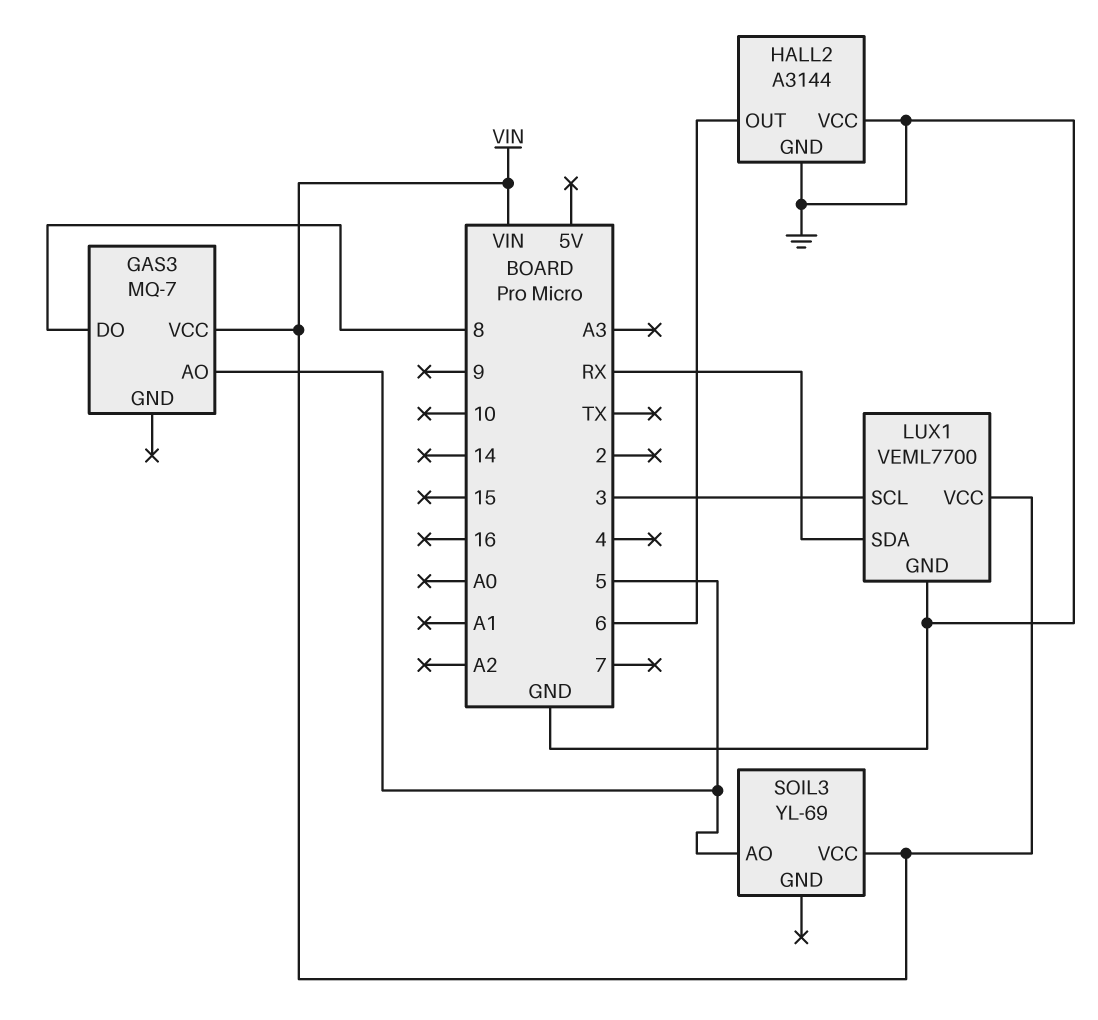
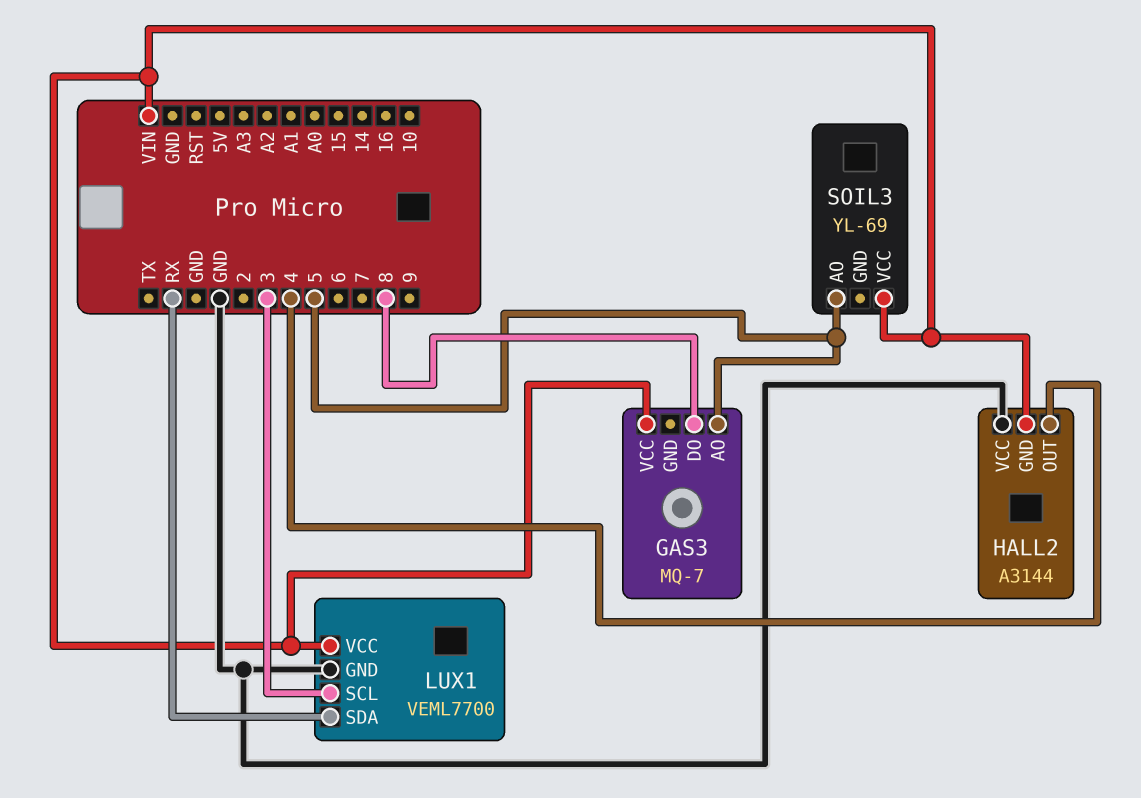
HALL2 pin GND: GND -> VIN
HALL2 pin OUT: 6 -> 4

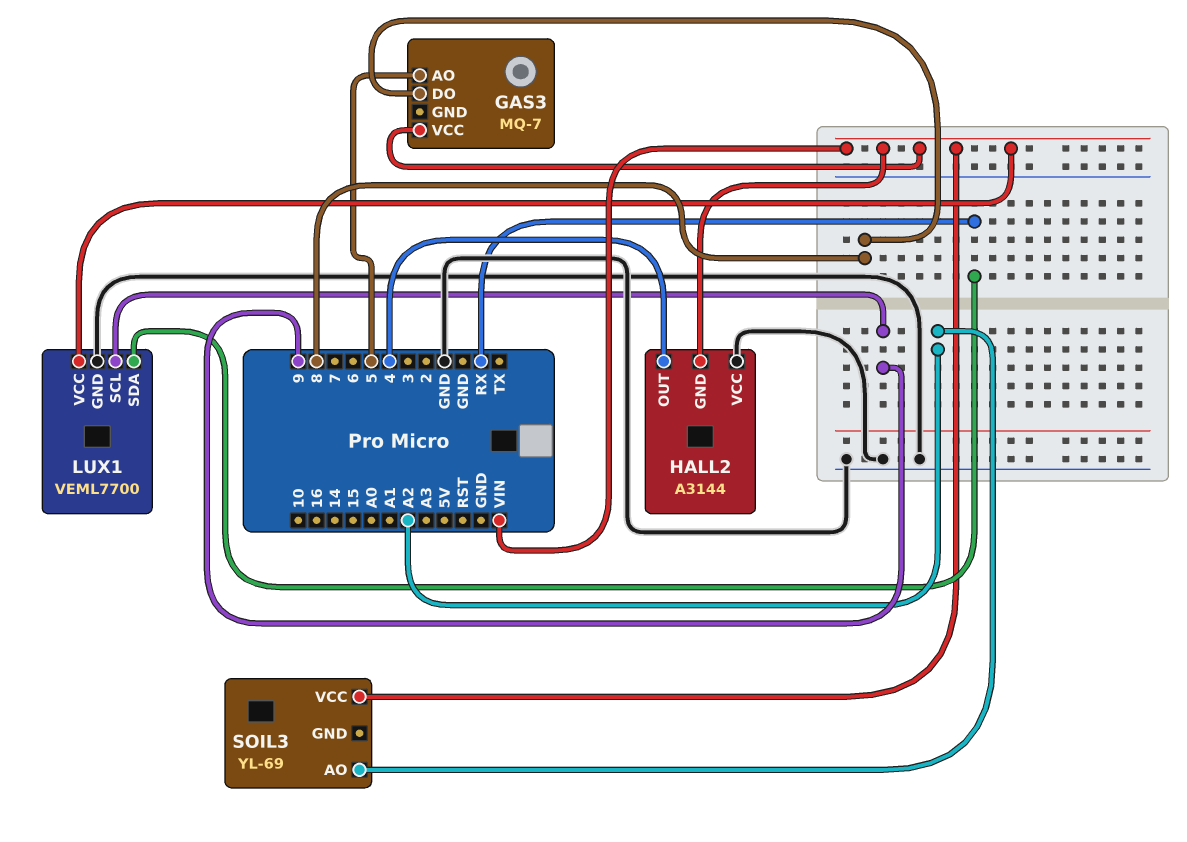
LUX1 pin SCL: 3 -> 9
SOIL3 pin AO: 5 -> A2

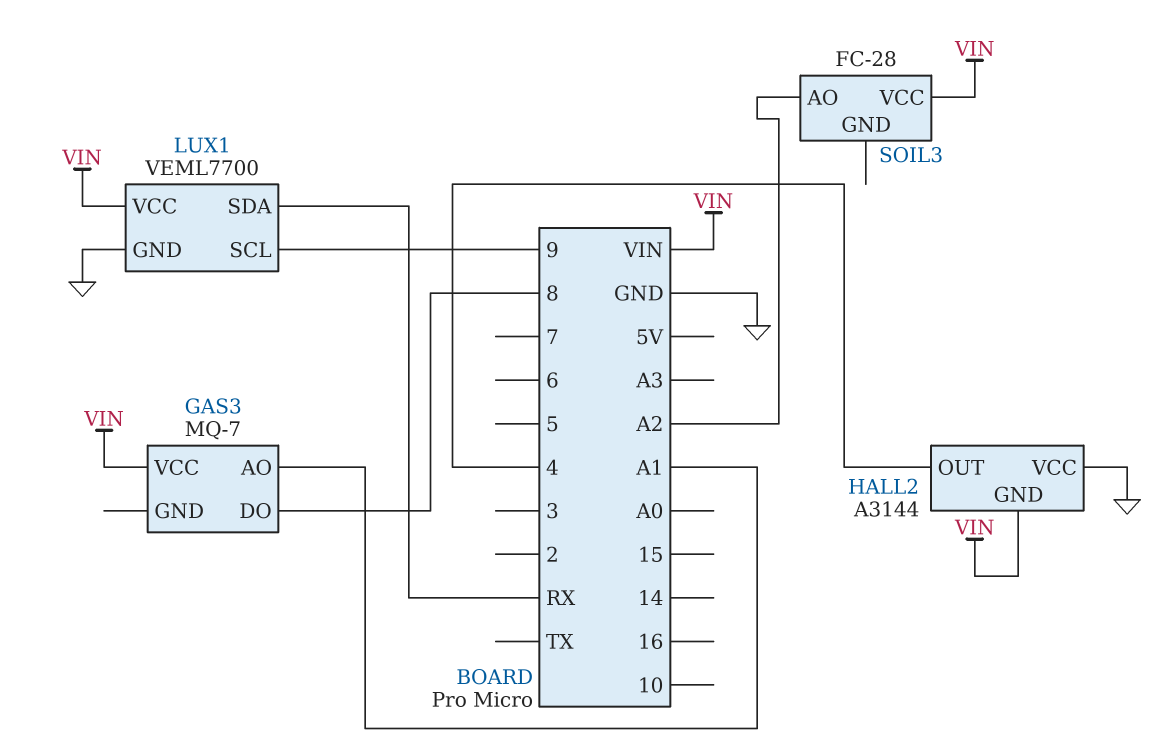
GAS3 pin AO: 5 -> A1
SOIL3: YL-69 -> FC-28

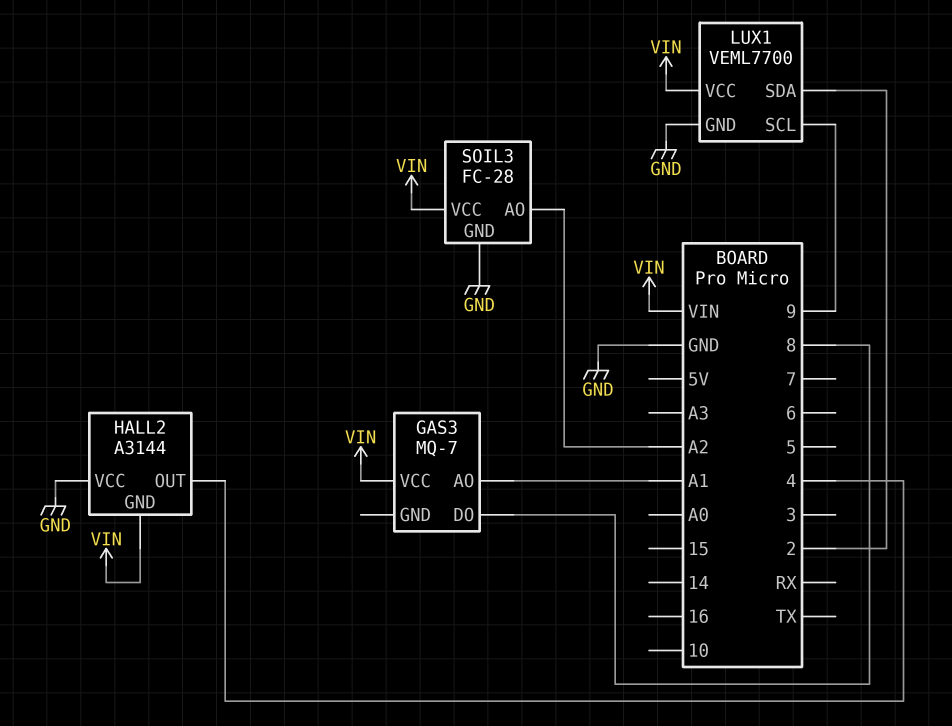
LUX1 pin SDA: RX -> 2
SOIL3 pin GND: none -> GND

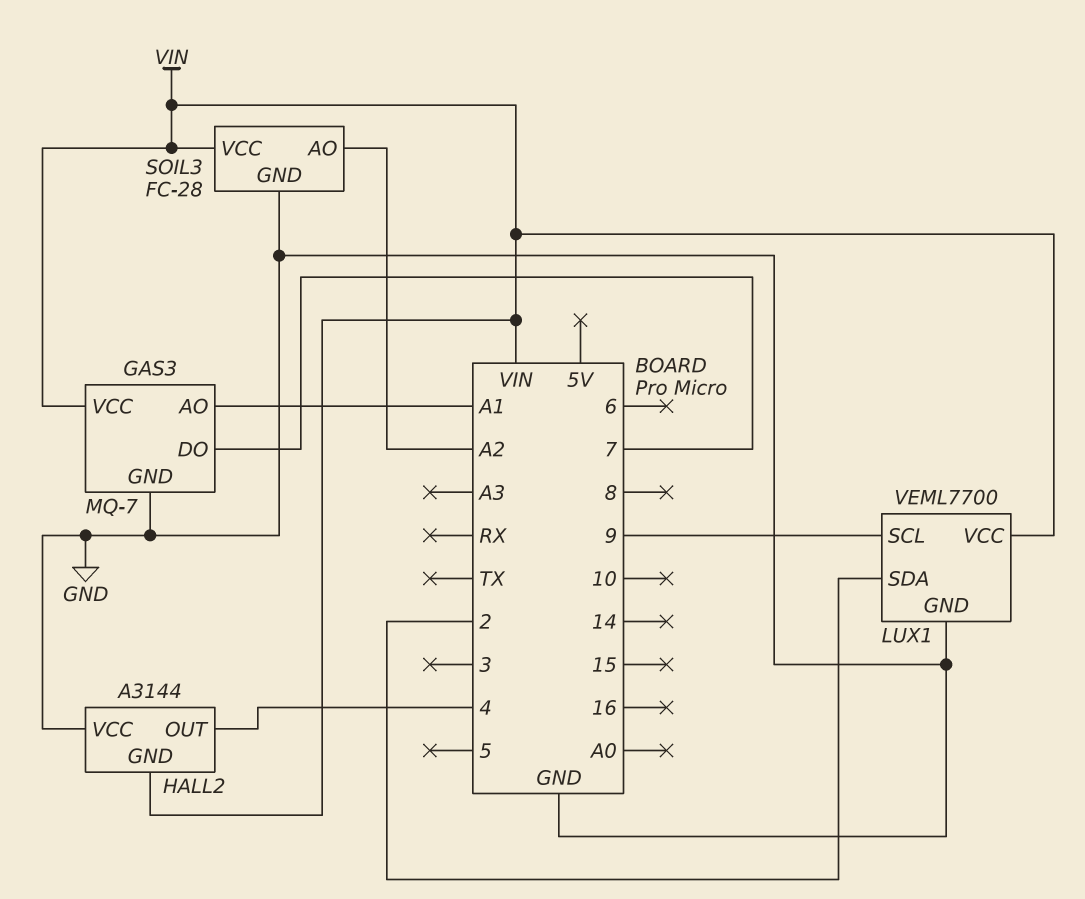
GAS3 pin DO: 8 -> 7
GAS3 pin GND: none -> GND

